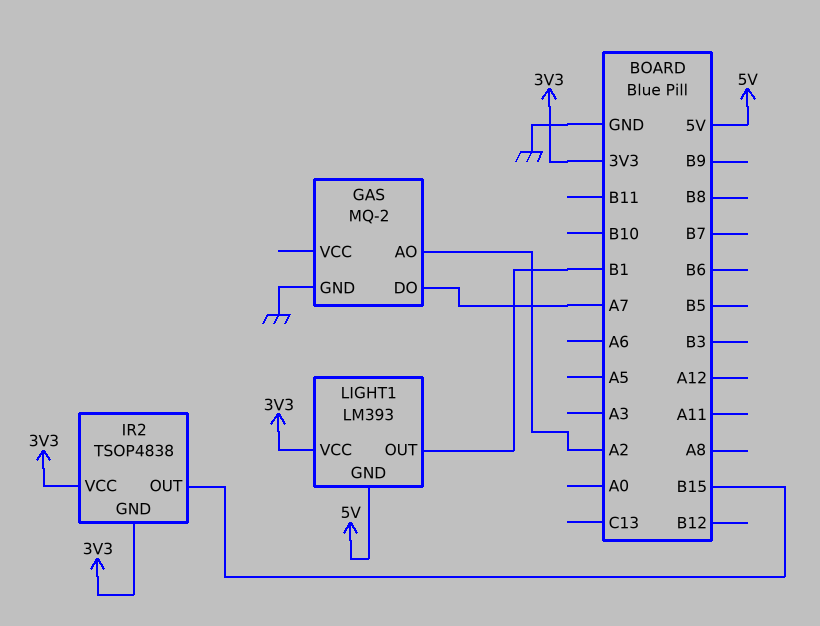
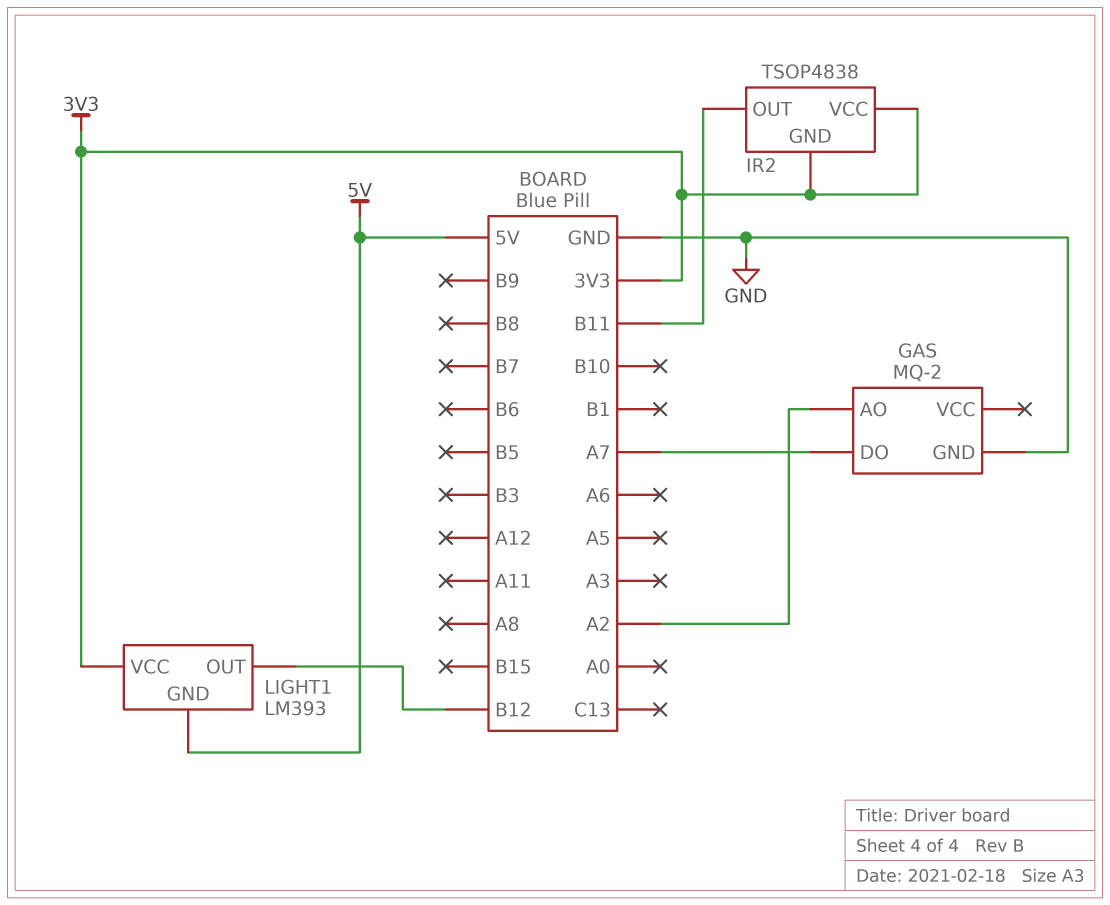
IR2 pin OUT: B15 -> B11
LIGHT1 pin OUT: B1 -> B12

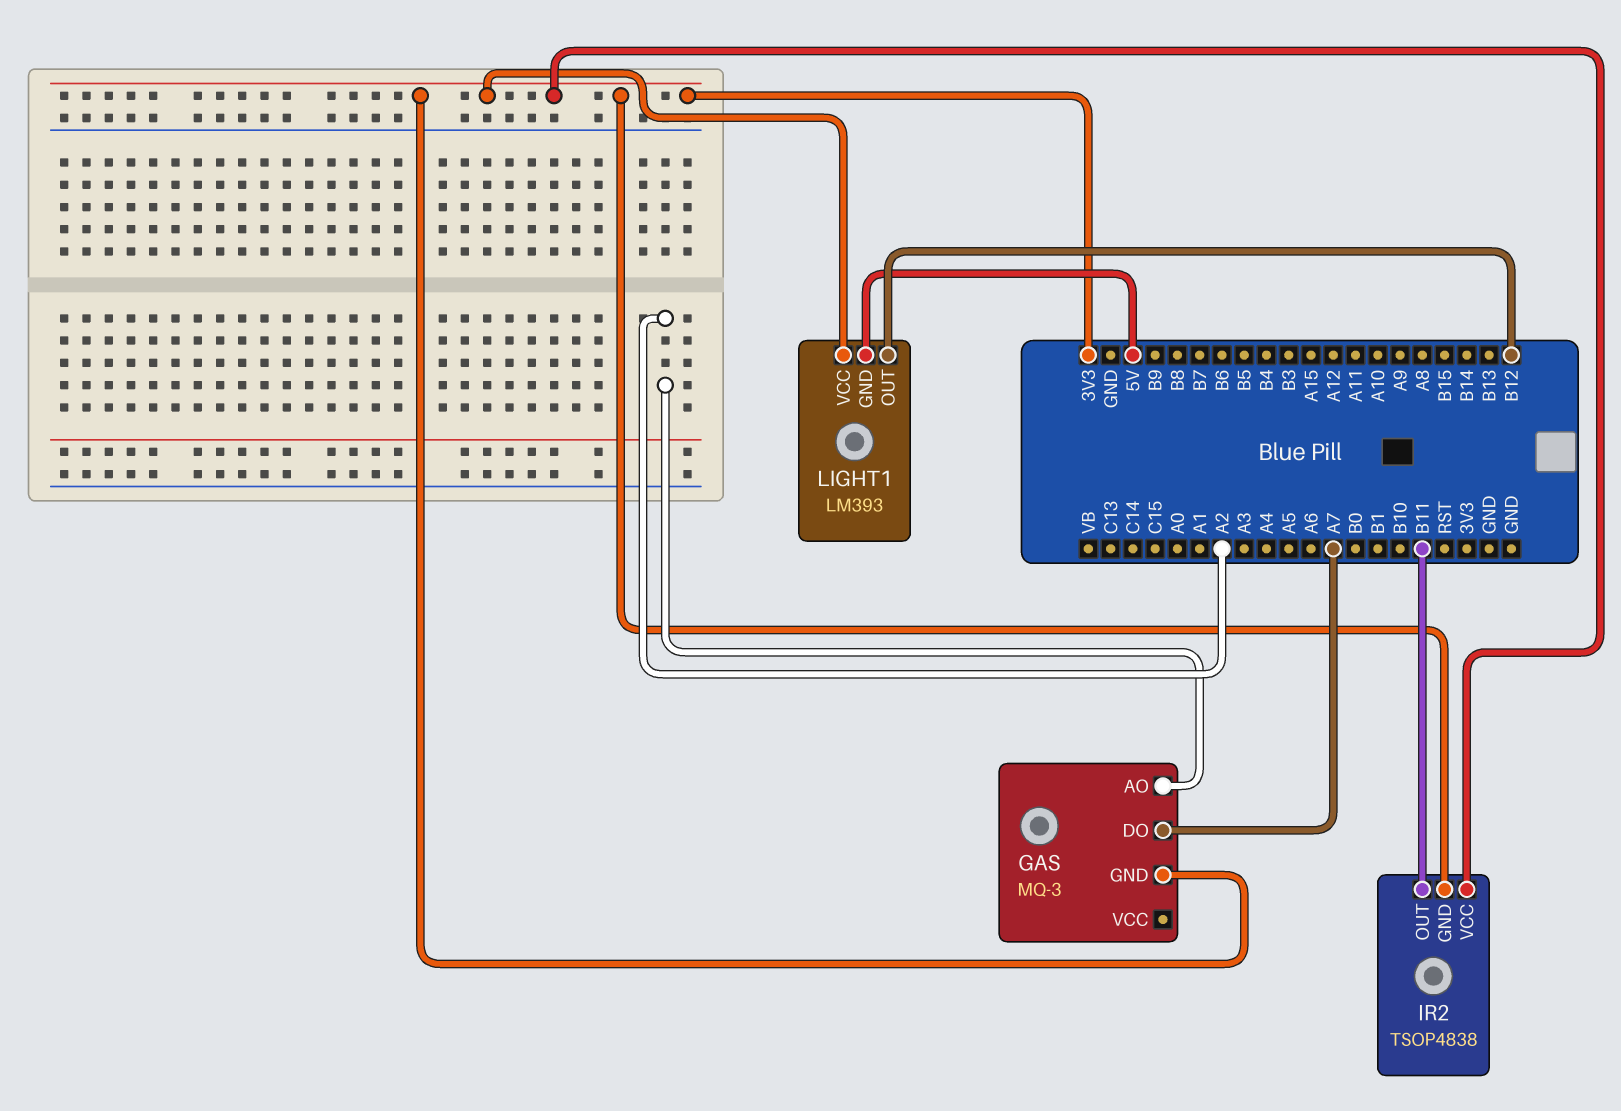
GAS: MQ-2 -> MQ-3
GAS pin GND: GND -> 3V3

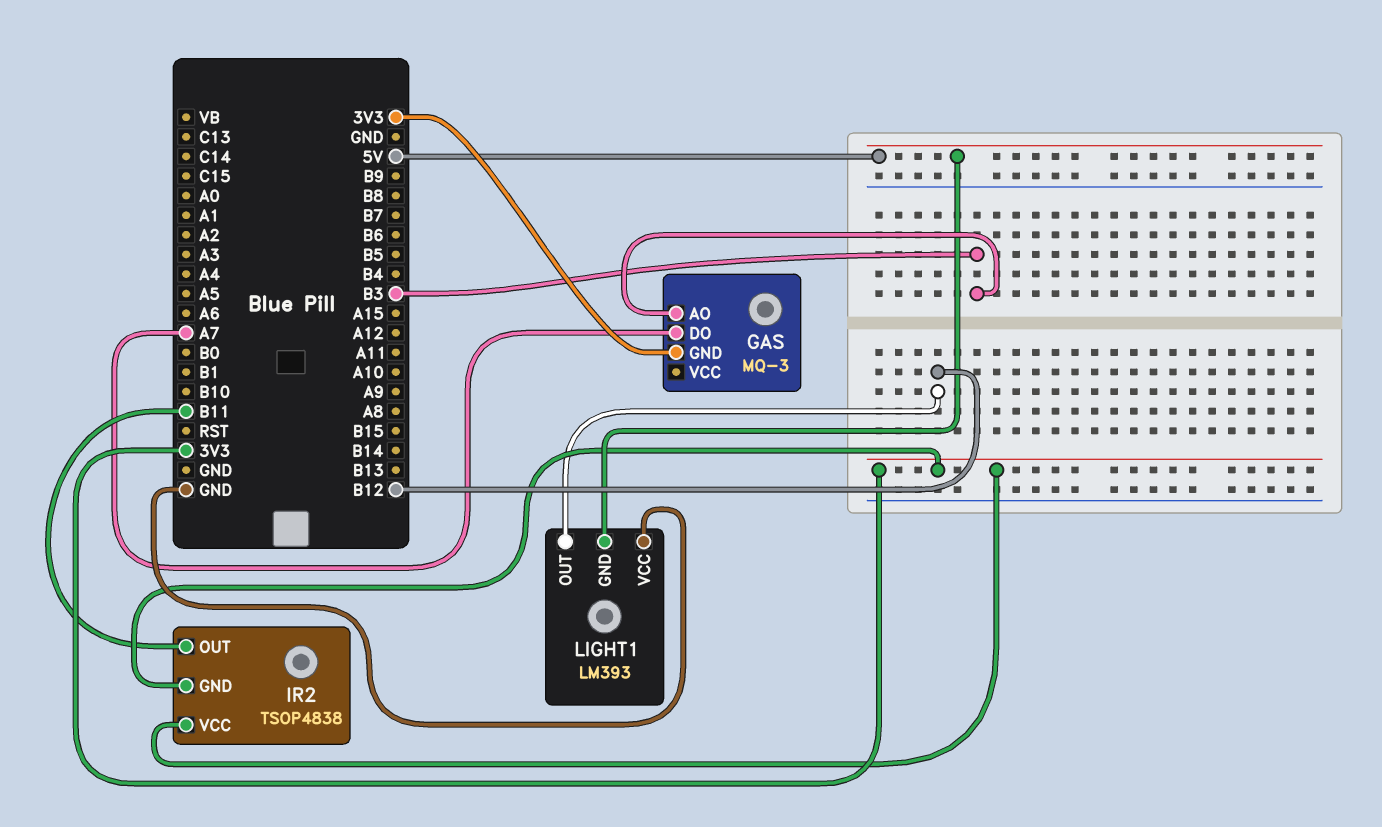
GAS pin AO: A2 -> B3
LIGHT1 pin VCC: 3V3 -> GND

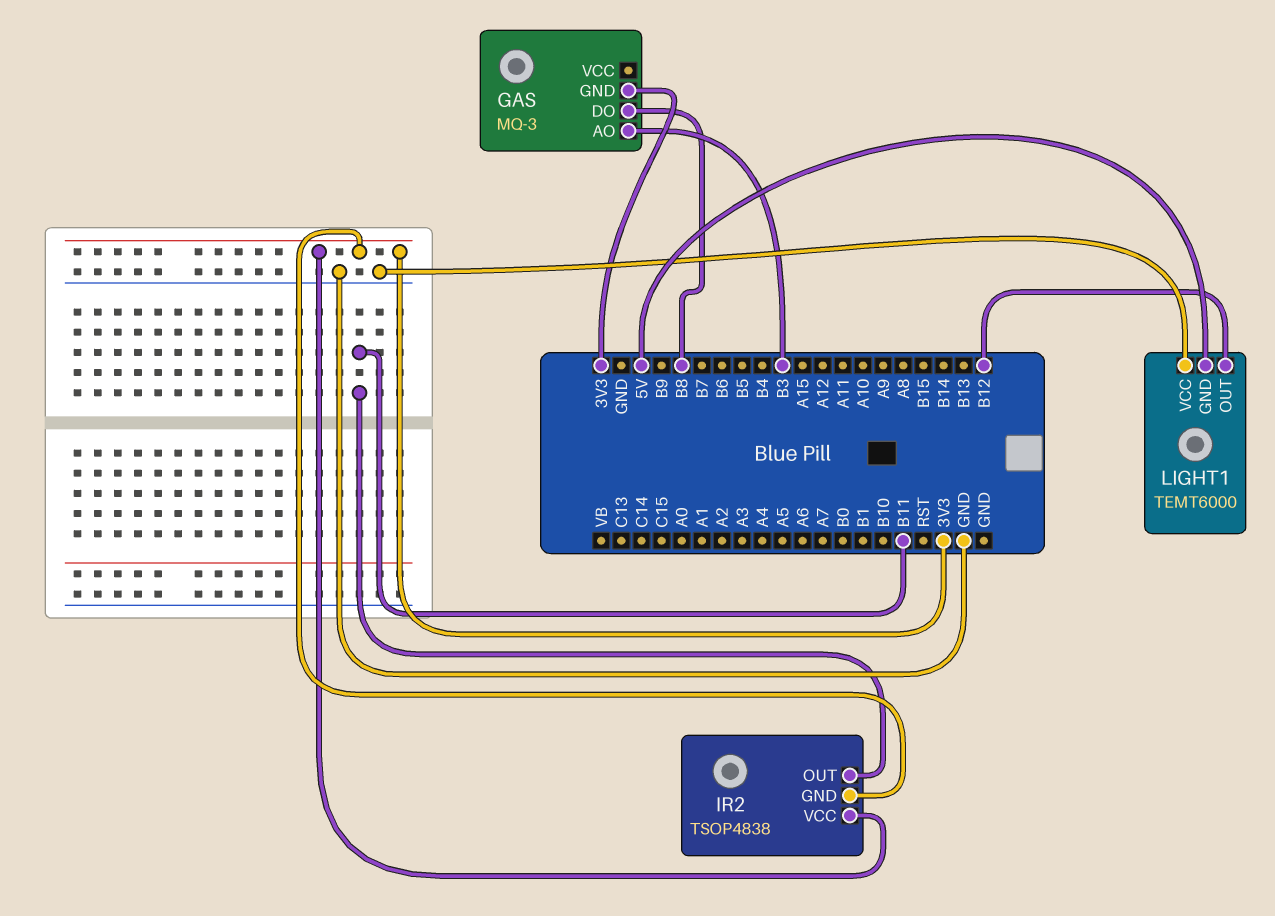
GAS pin DO: A7 -> B8
LIGHT1: LM393 -> TEMT6000

